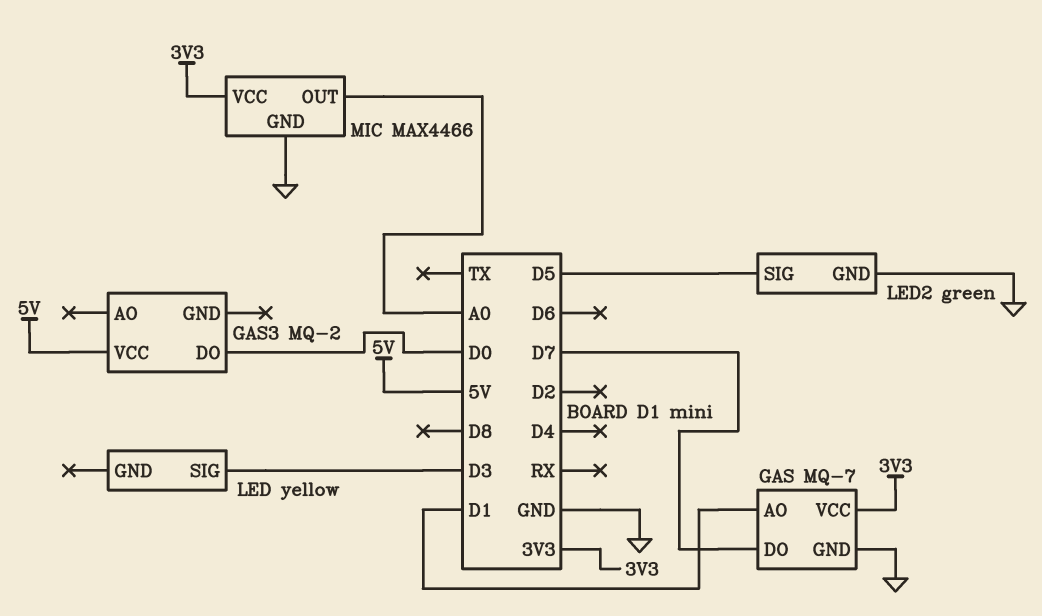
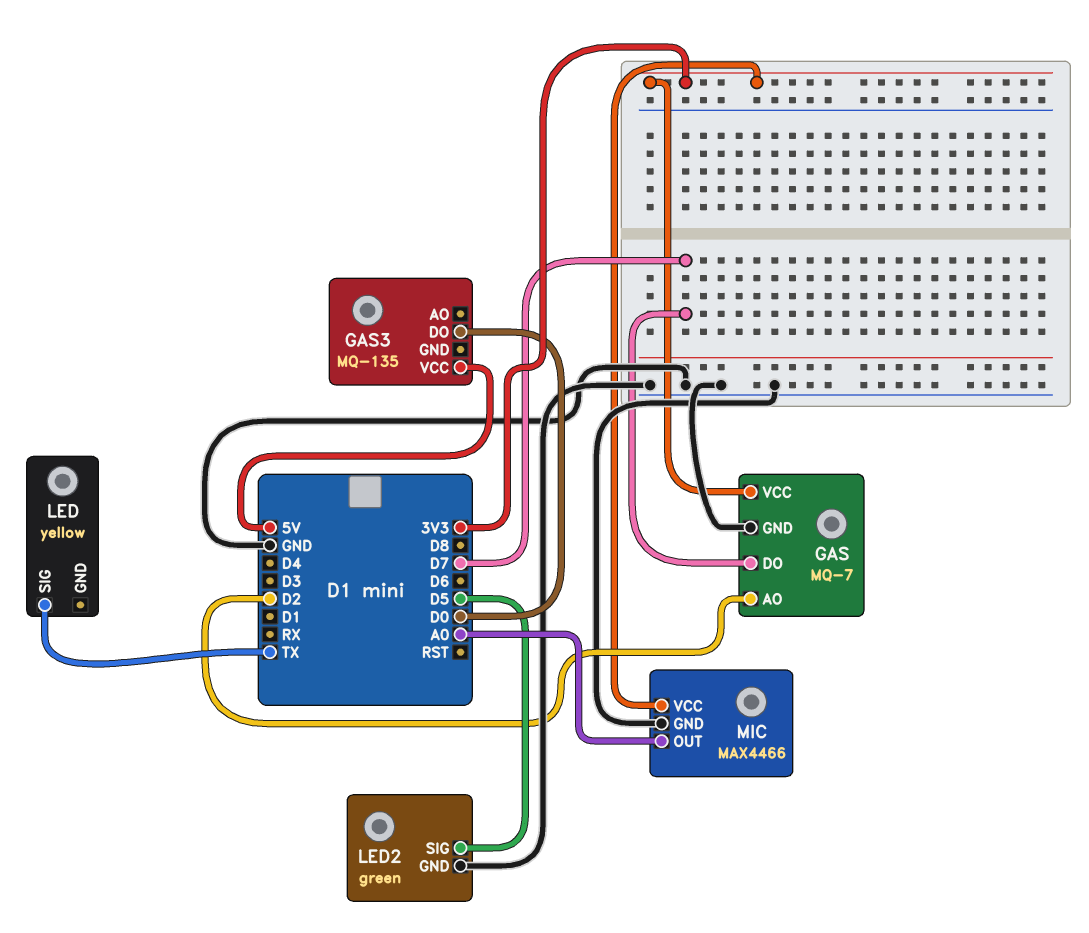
GAS pin AO: D1 -> D2
GAS3: MQ-2 -> MQ-135
LED pin SIG: D3 -> TX

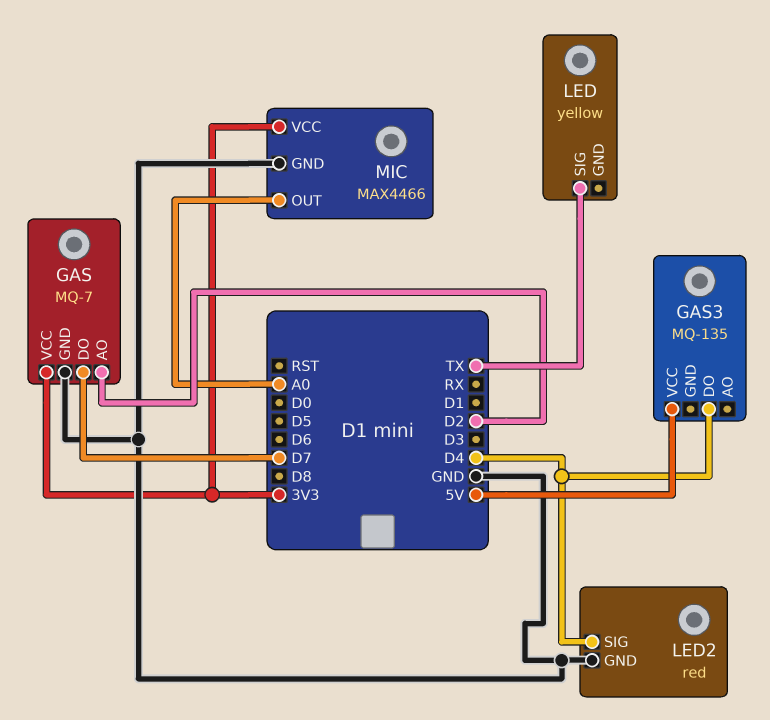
GAS3 pin DO: D0 -> D4
LED2: green -> red
LED2 pin SIG: D5 -> D4

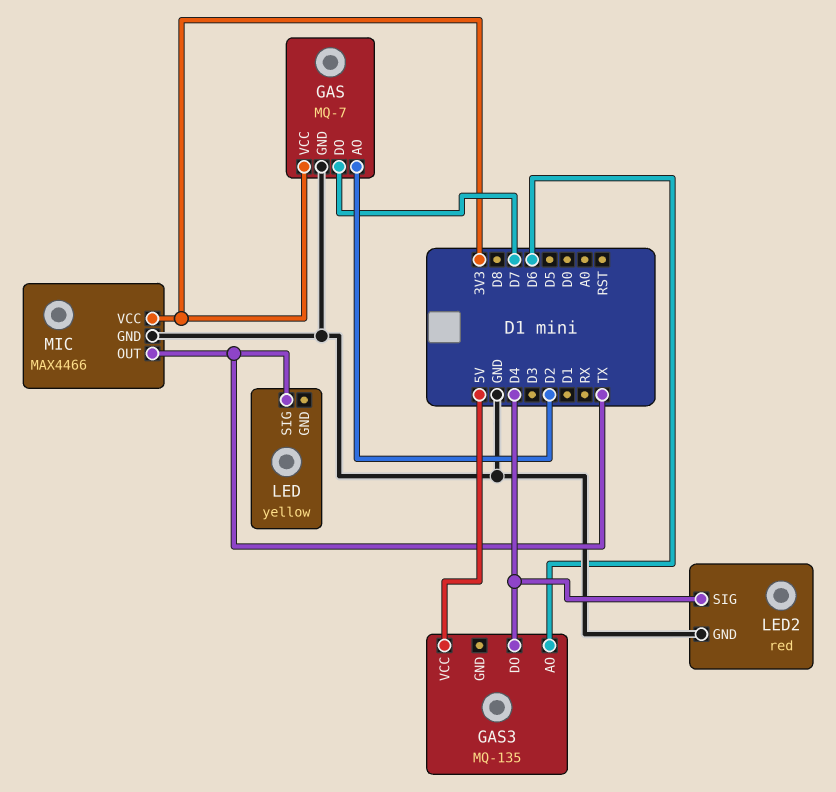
GAS3 pin AO: none -> D6
MIC pin OUT: A0 -> TX

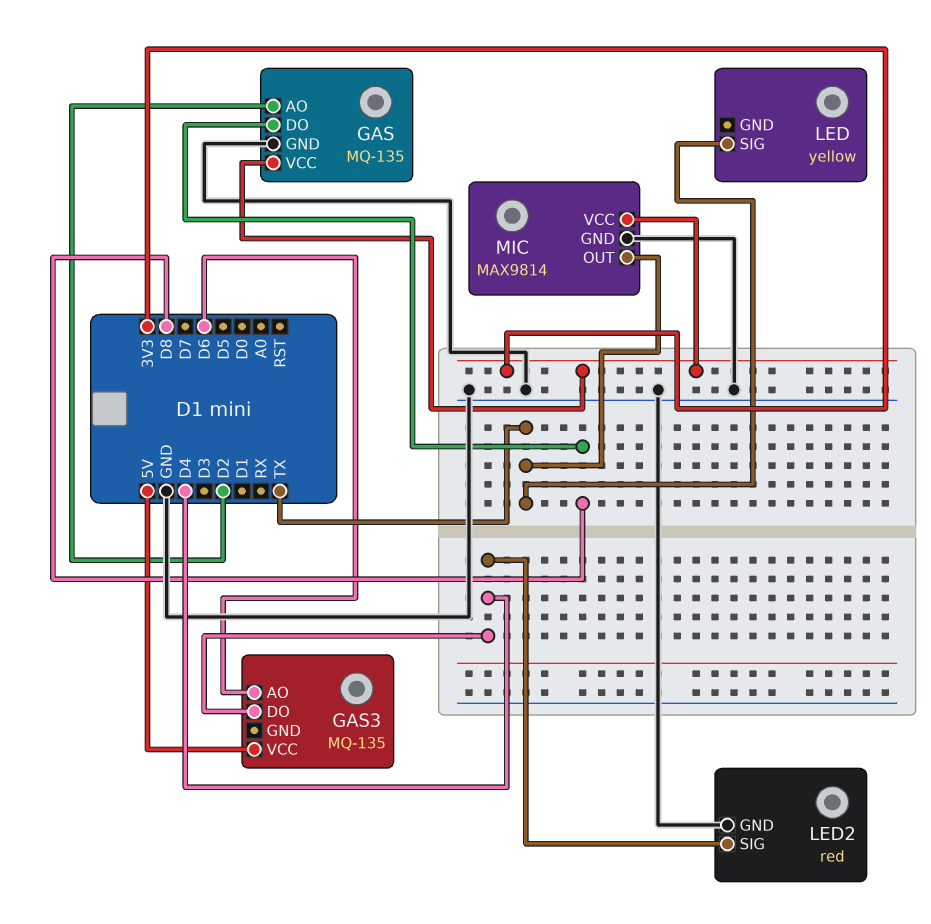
GAS: MQ-7 -> MQ-135
GAS pin DO: D7 -> D8
MIC: MAX4466 -> MAX9814

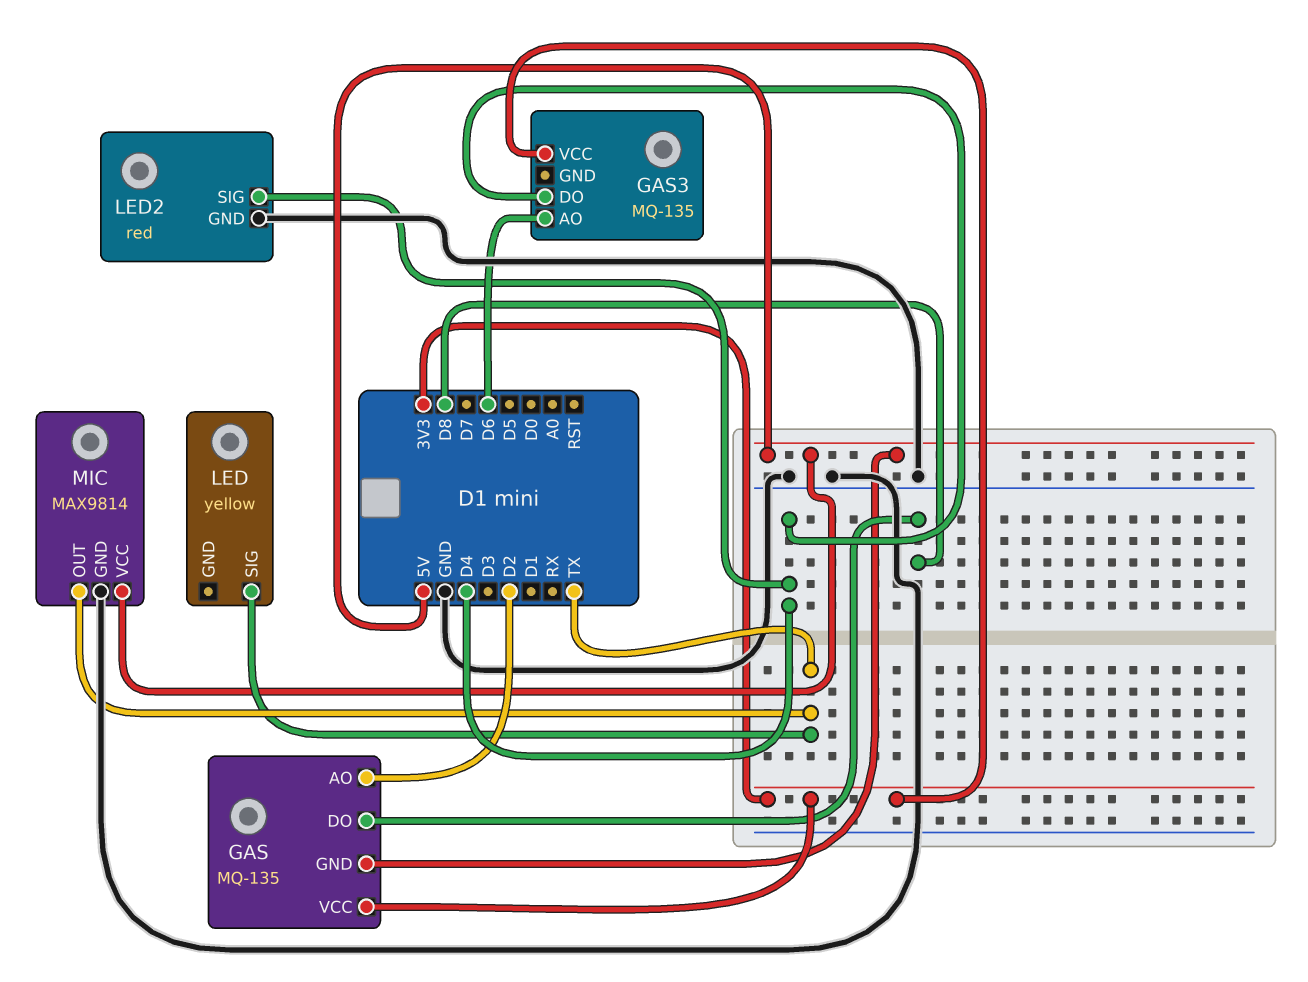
GAS pin GND: GND -> 5V
GAS3 pin VCC: 5V -> 3V3
MIC pin VCC: 3V3 -> 5V

